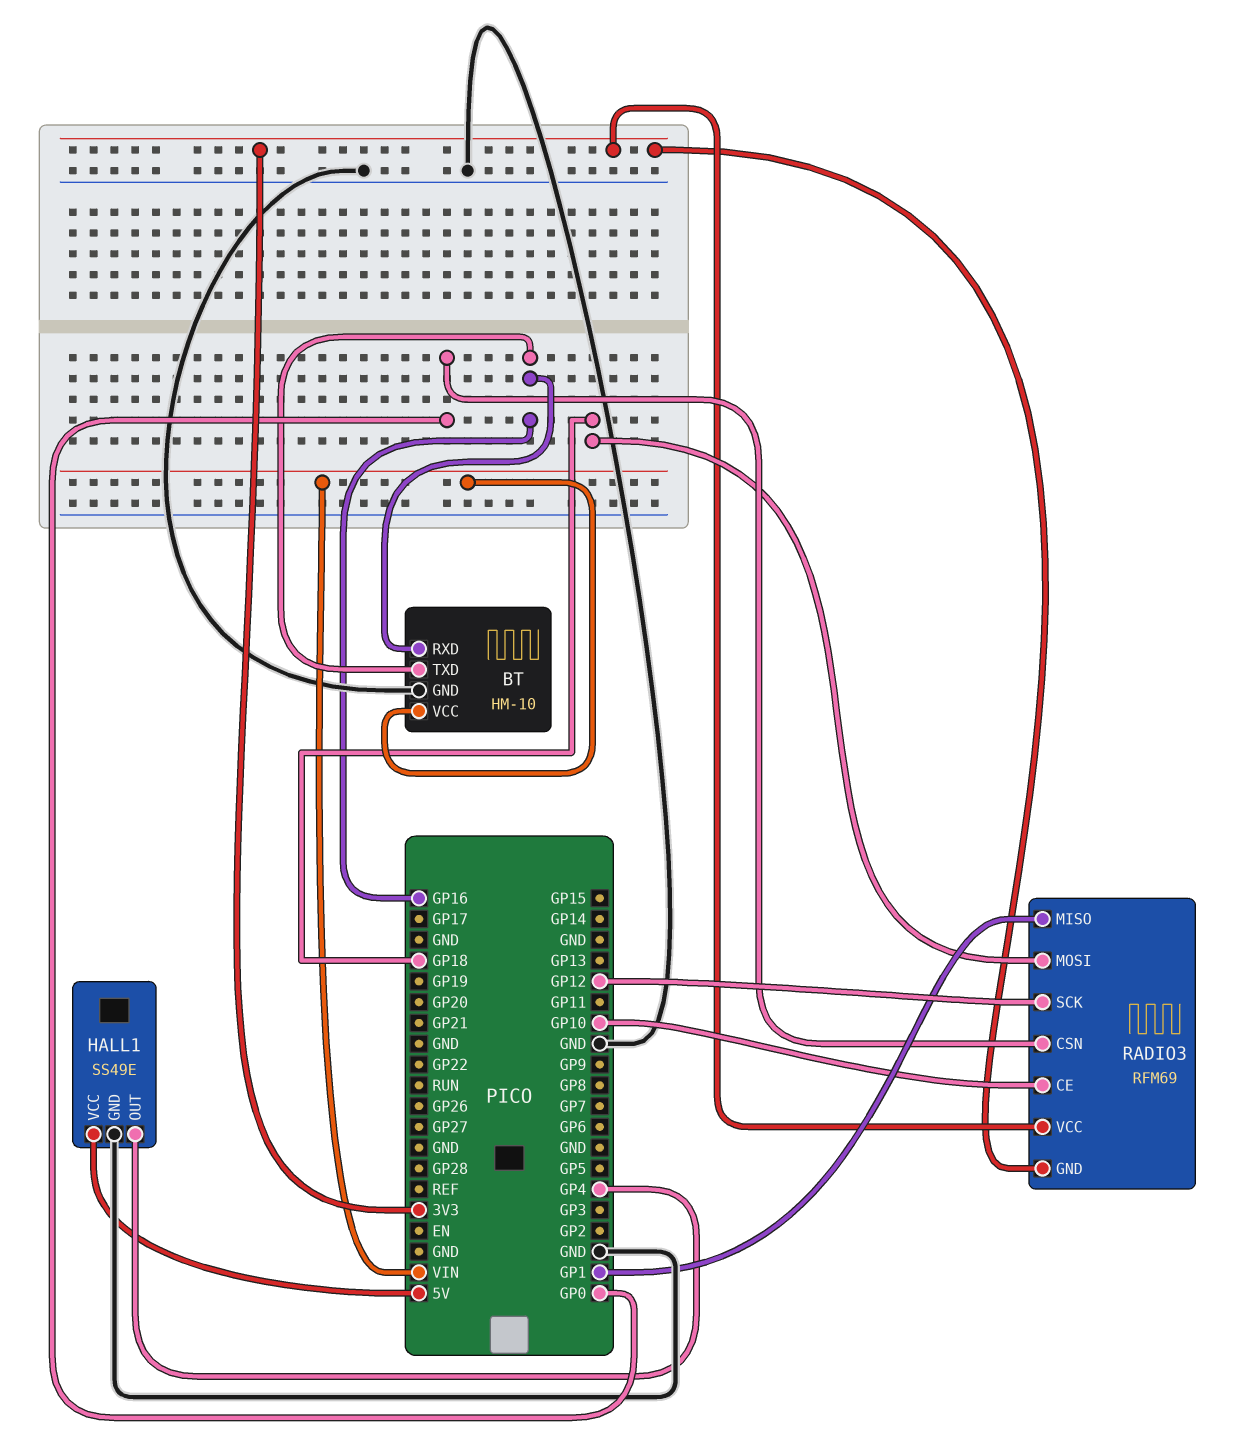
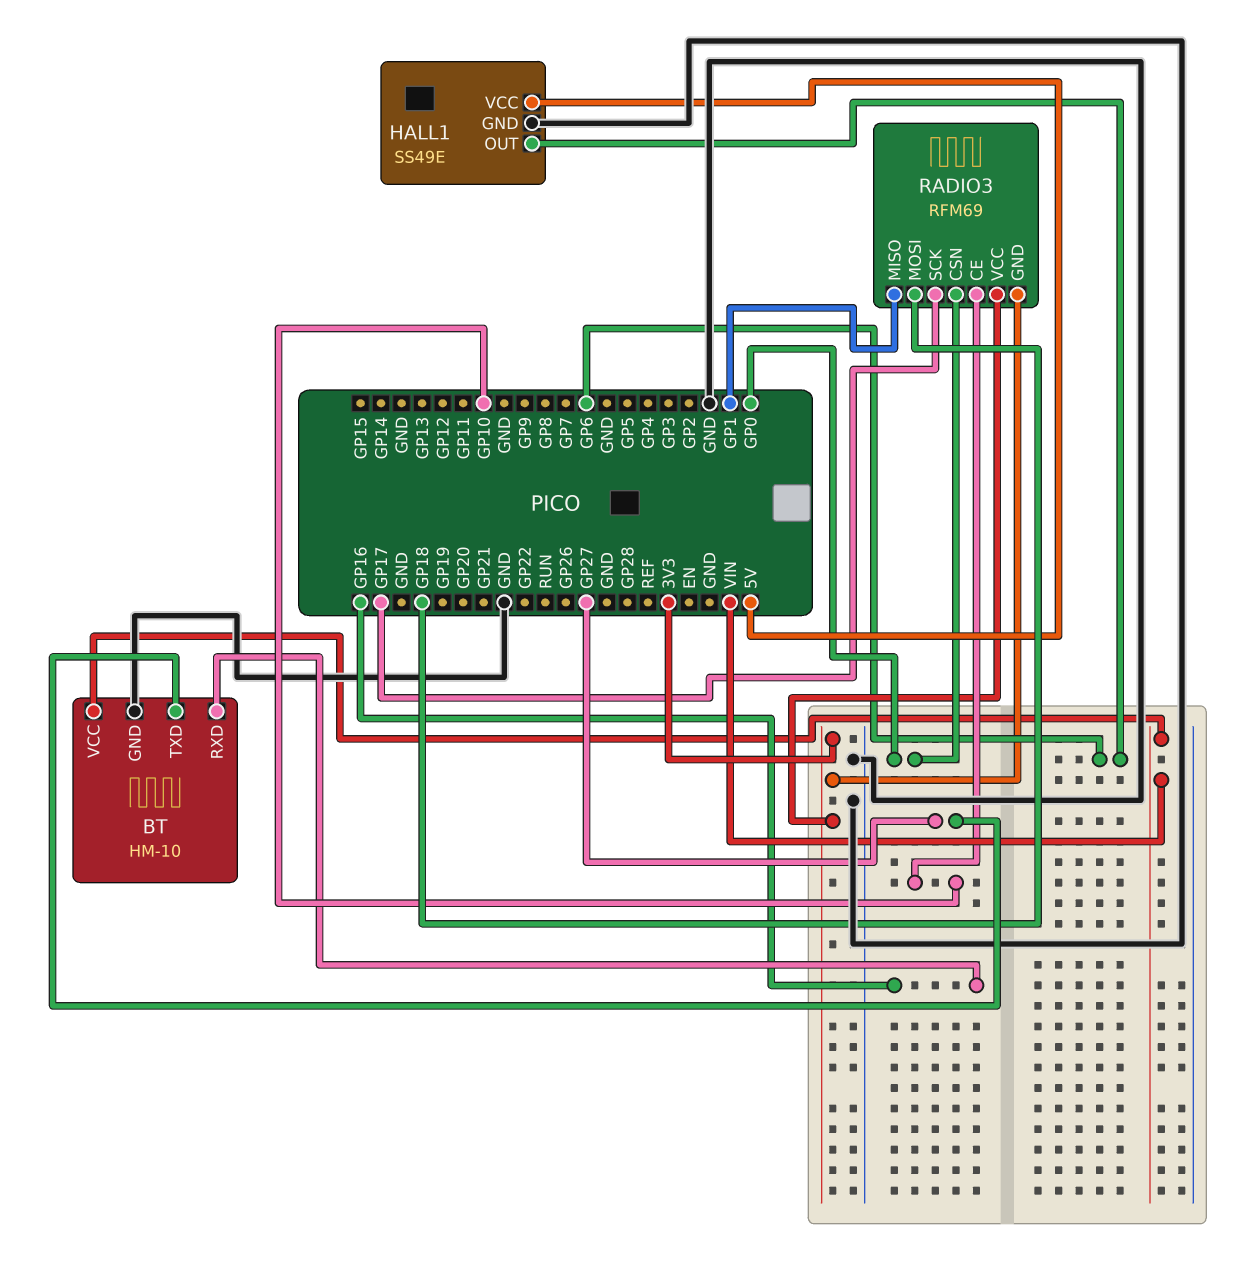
BT pin TXD: GP16 -> GP27
HALL1 pin OUT: GP4 -> GP6
RADIO3 pin SCK: GP12 -> GP17

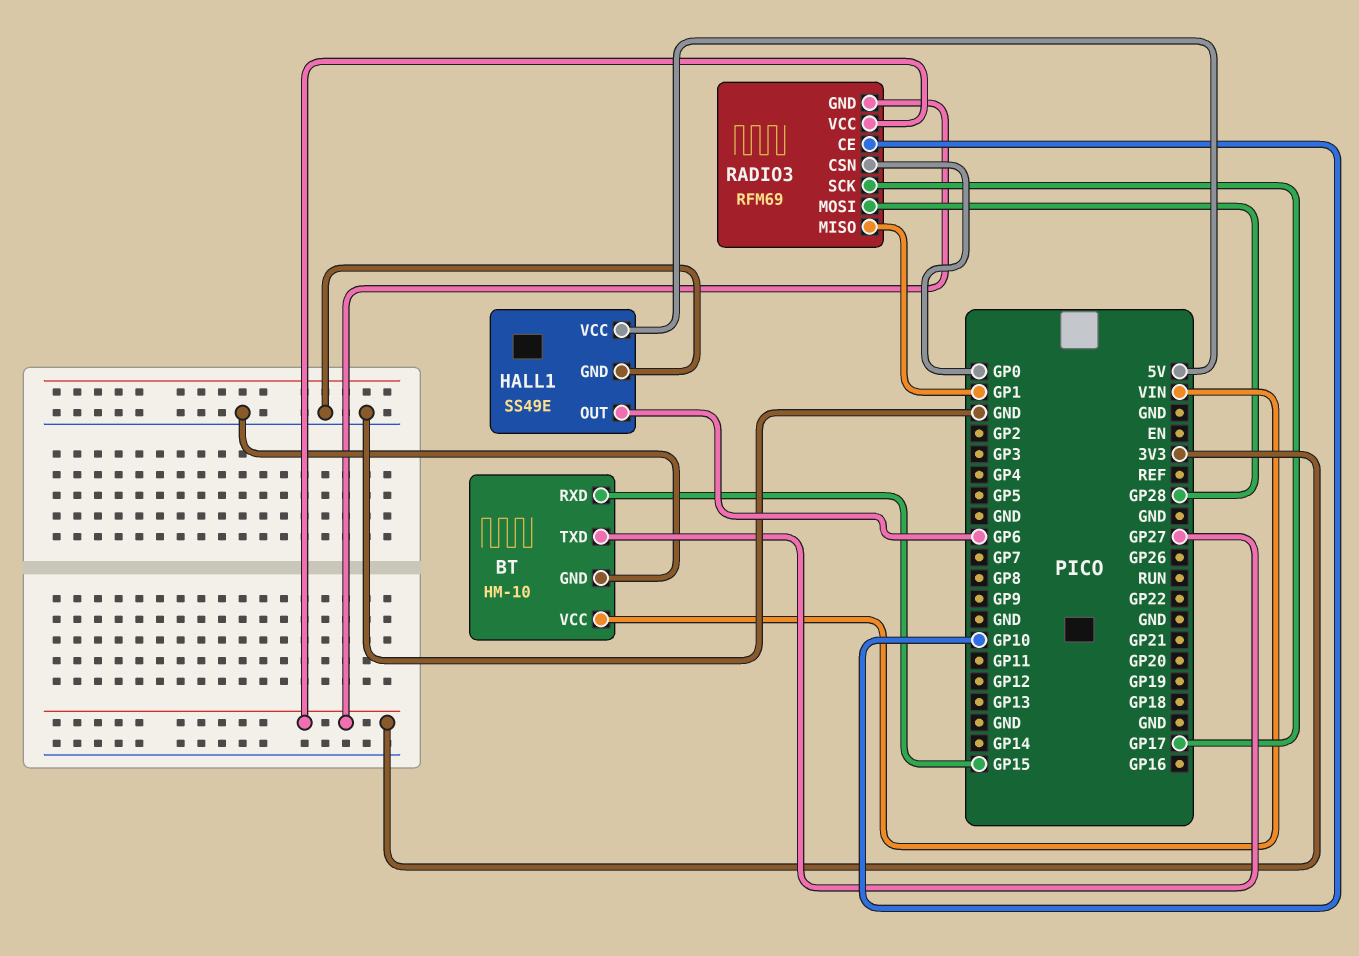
BT pin RXD: GP16 -> GP15
RADIO3 pin MOSI: GP18 -> GP28

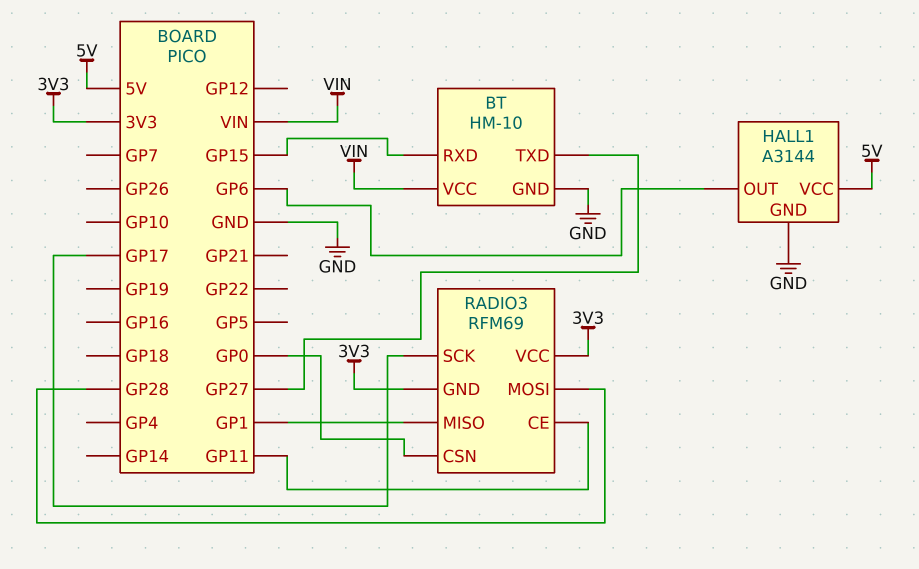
HALL1: SS49E -> A3144
RADIO3 pin CE: GP10 -> GP11

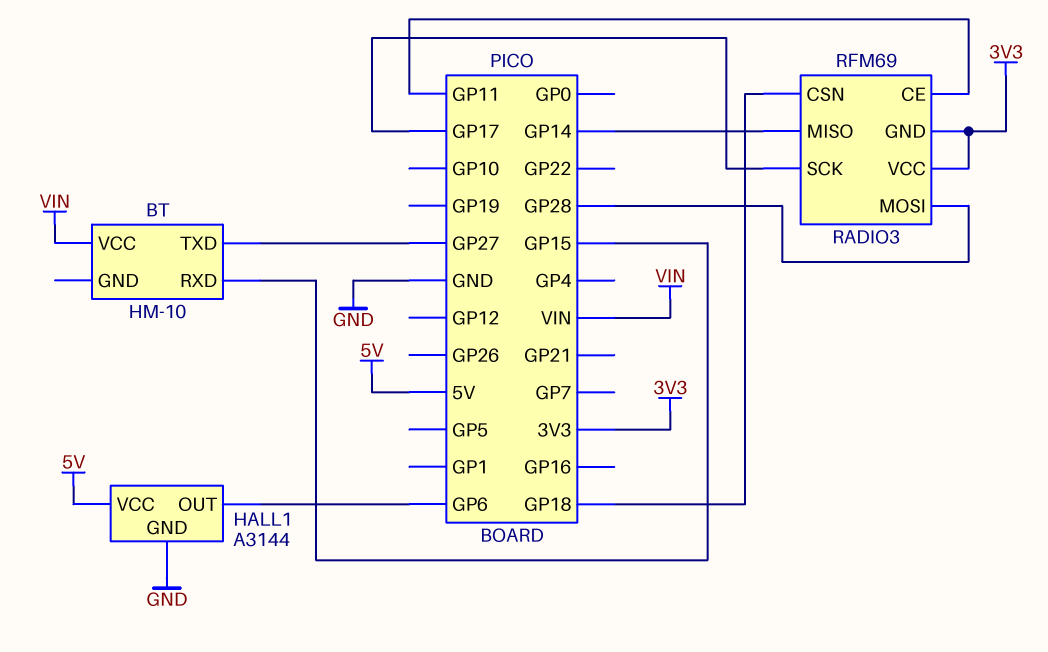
BT pin GND: GND -> none
RADIO3 pin CSN: GP0 -> GP18
RADIO3 pin MISO: GP1 -> GP14

